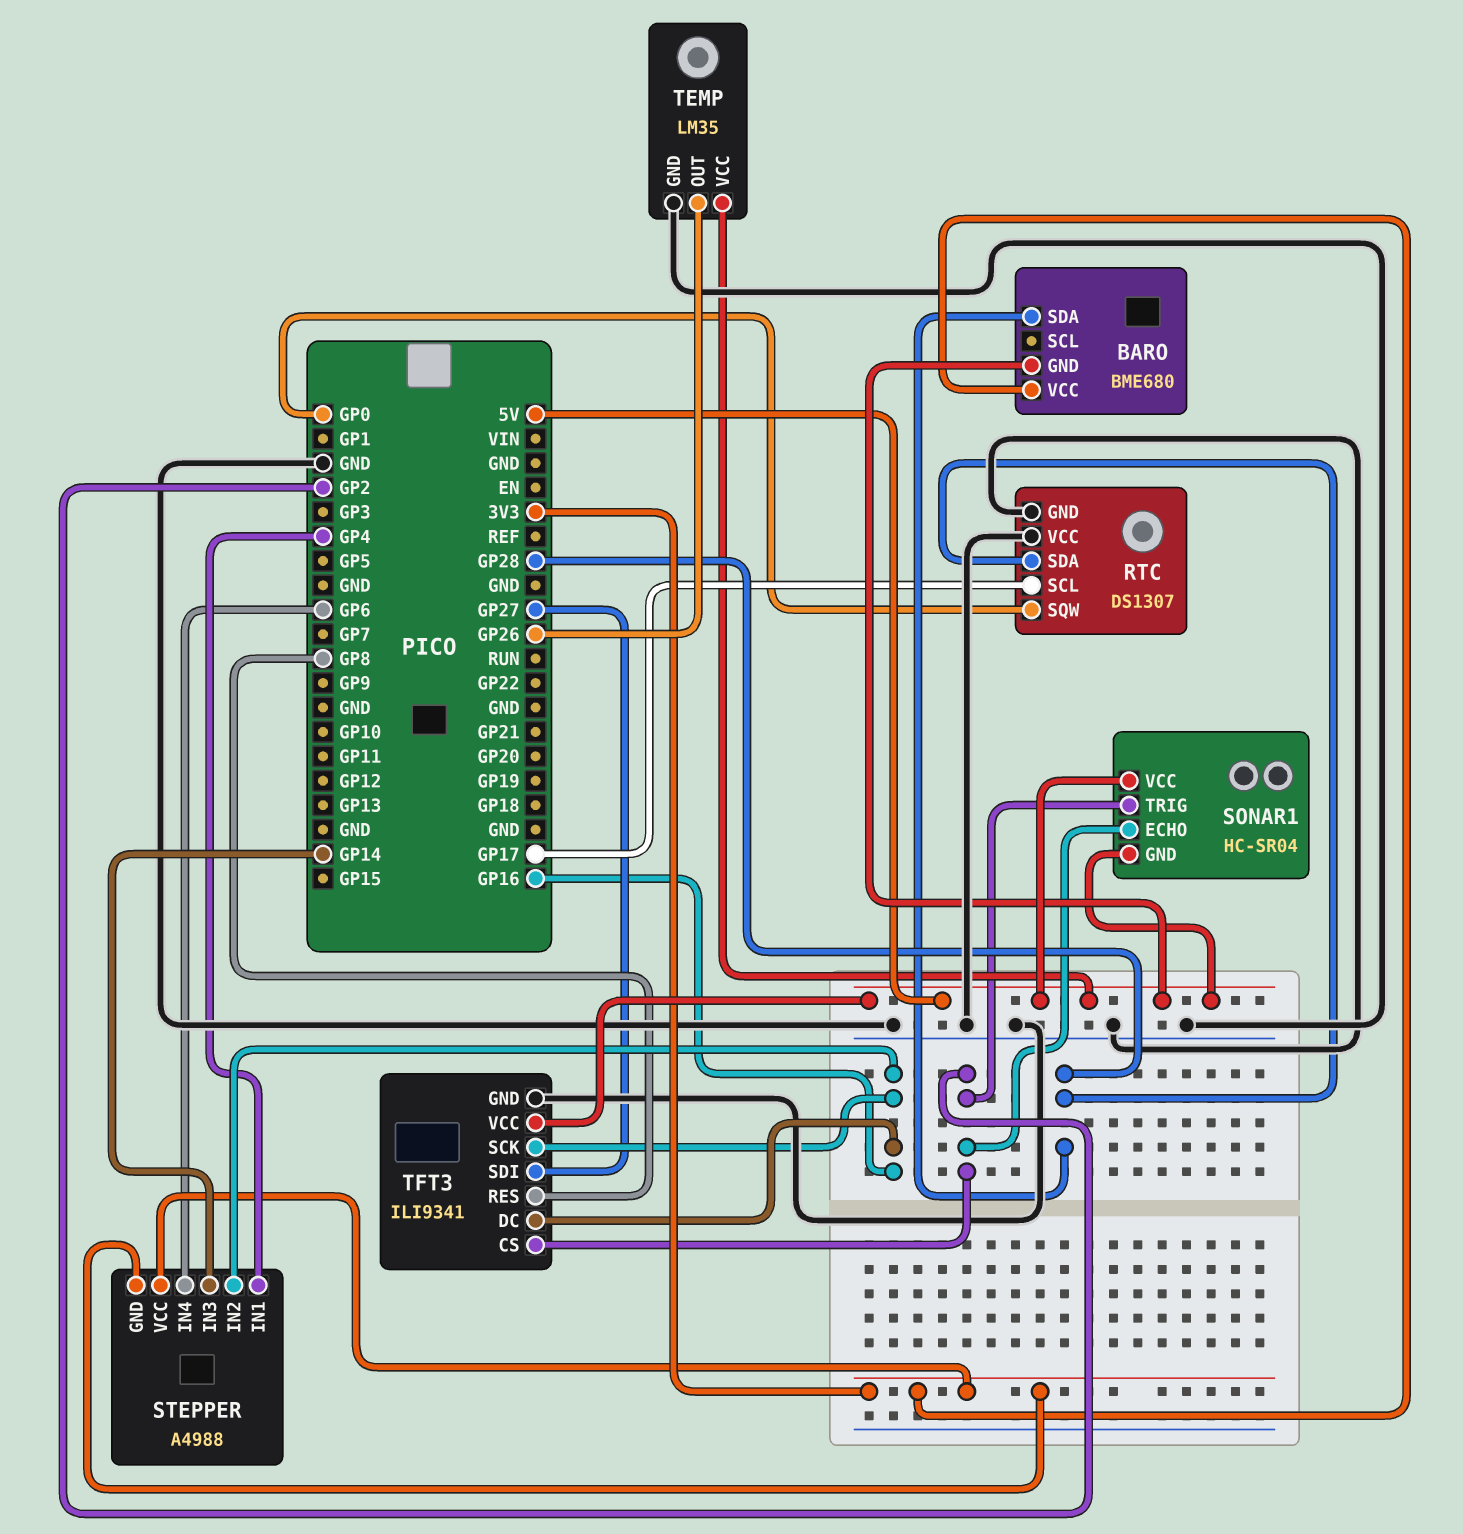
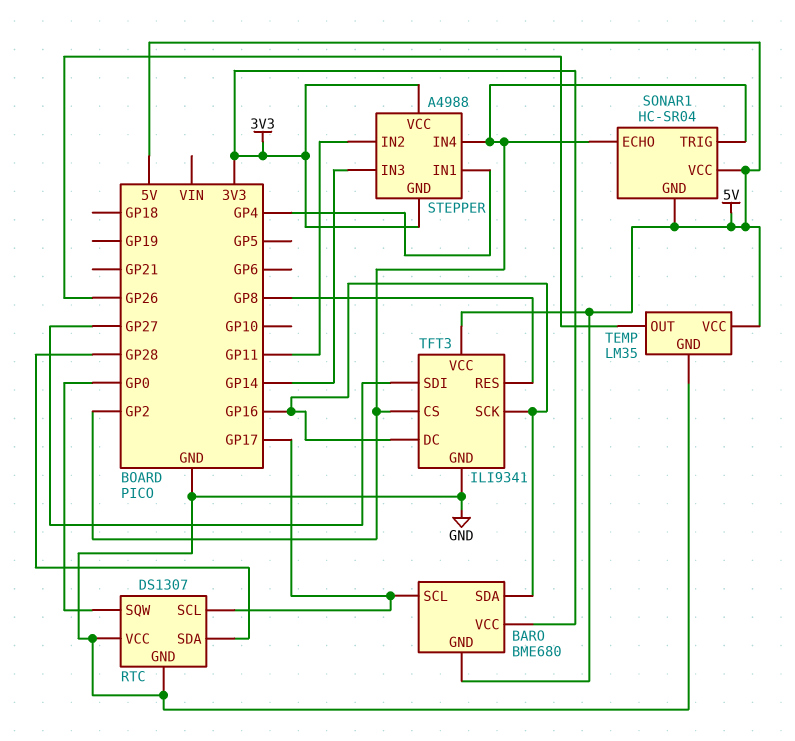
BARO pin SCL: none -> GP17
BARO pin SDA: GP28 -> GP16
STEPPER pin IN2: GP16 -> GP11
STEPPER pin IN4: GP6 -> GP2

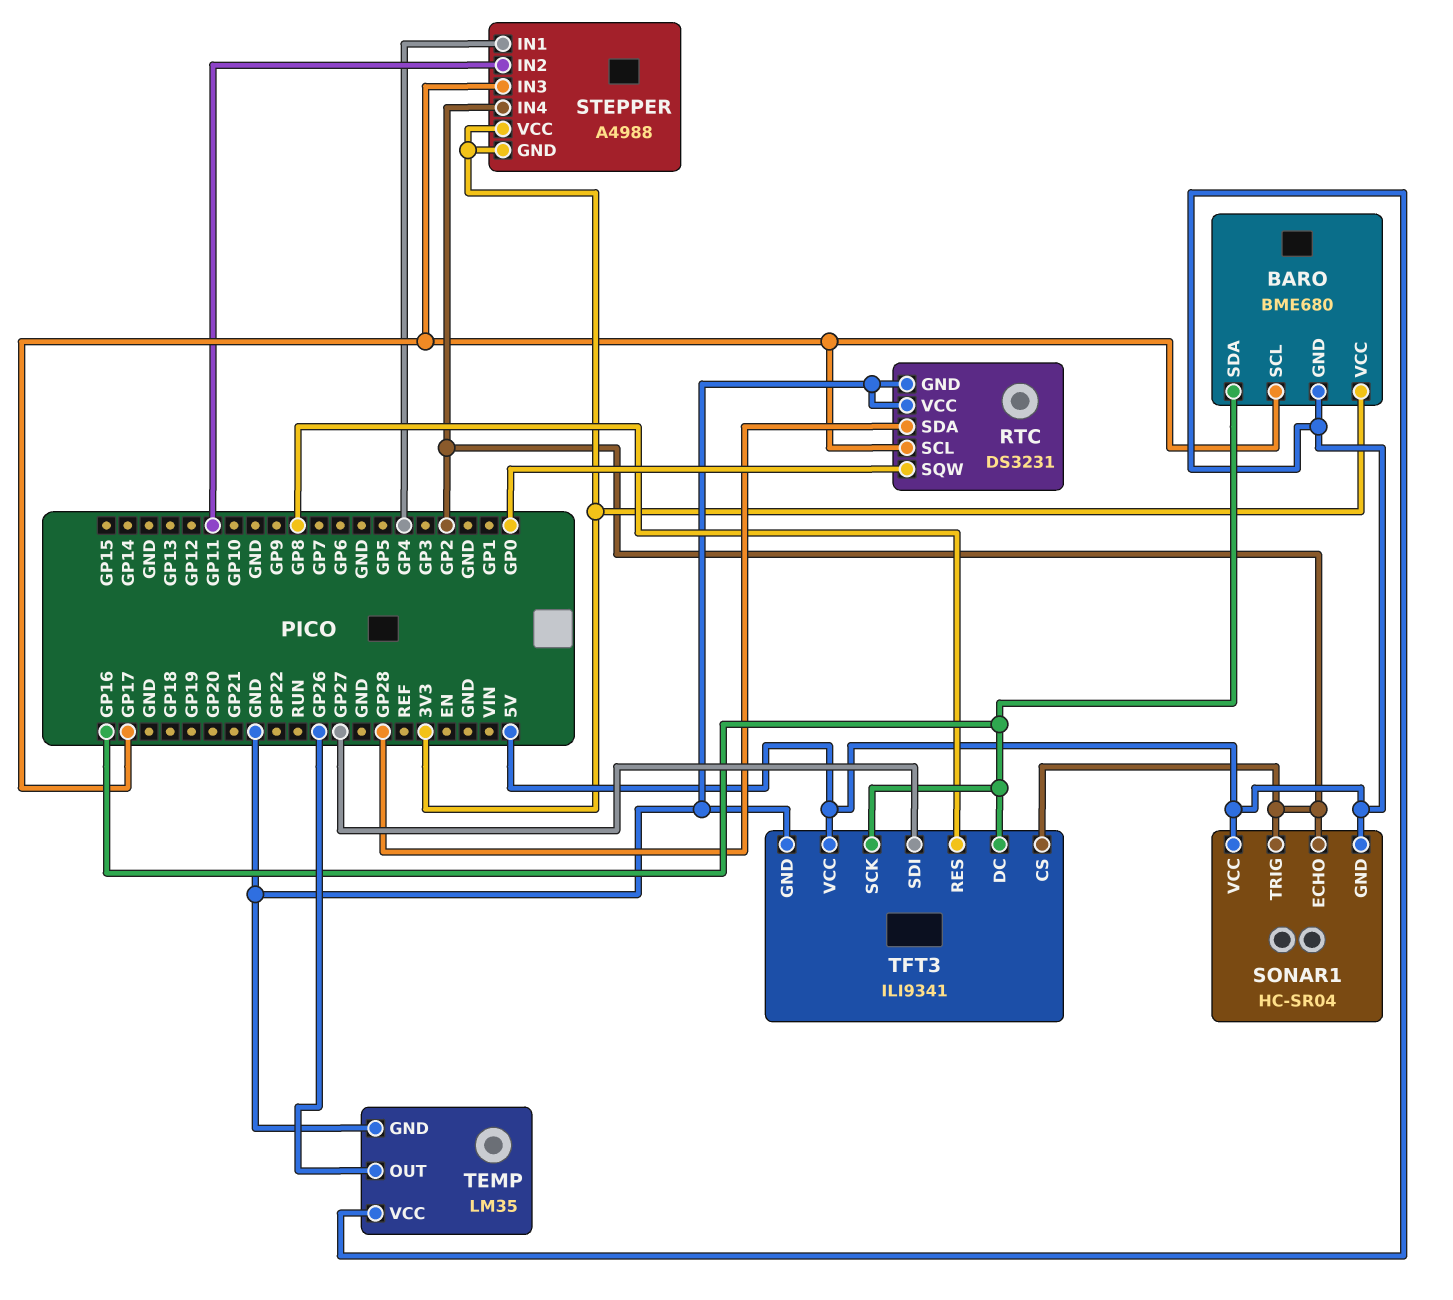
RTC: DS1307 -> DS3231
STEPPER pin IN3: GP14 -> GP17

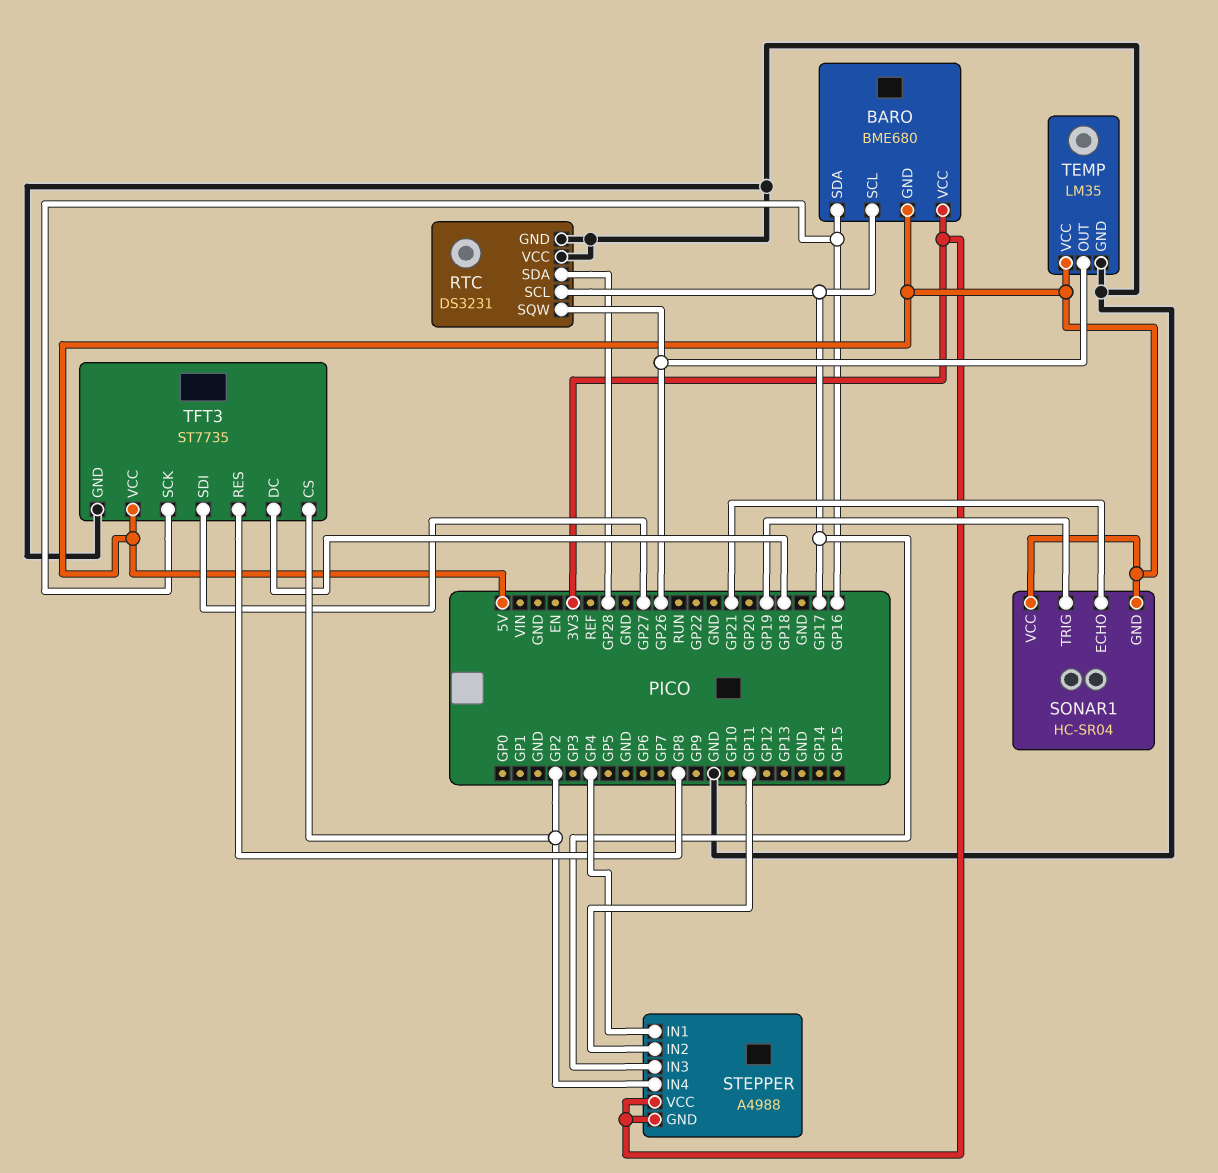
RTC pin SQW: GP0 -> GP26
SONAR1 pin ECHO: GP2 -> GP21
SONAR1 pin TRIG: GP2 -> GP19
TFT3: ILI9341 -> ST7735
TFT3 pin DC: GP16 -> GP18

